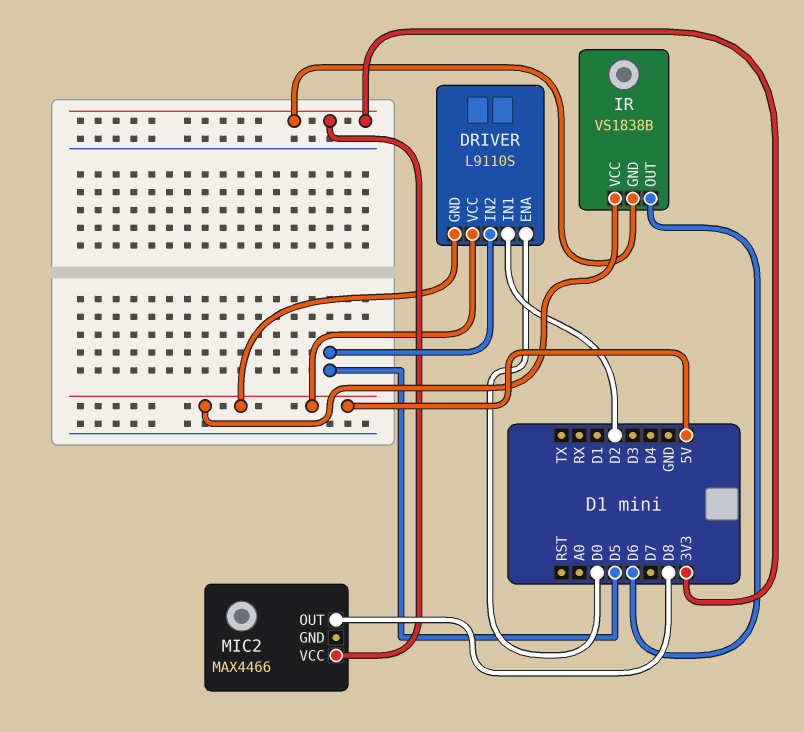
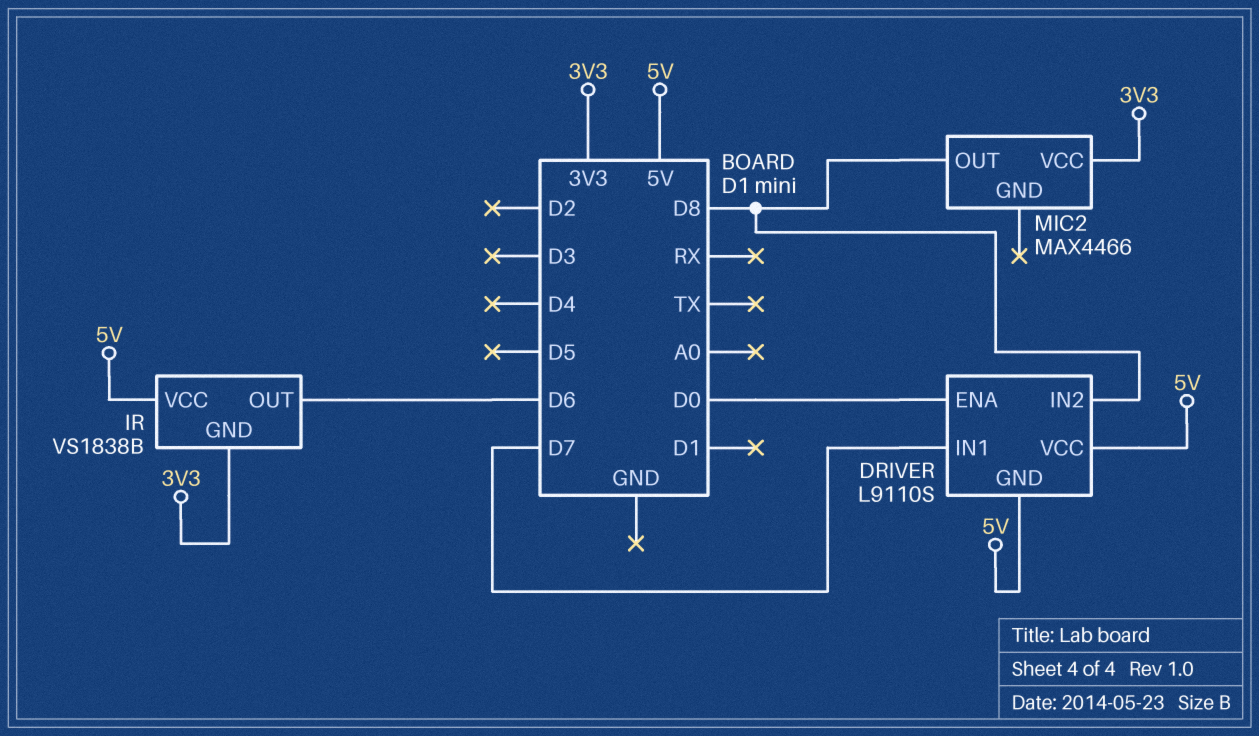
DRIVER pin IN1: D2 -> D7
DRIVER pin IN2: D5 -> D8

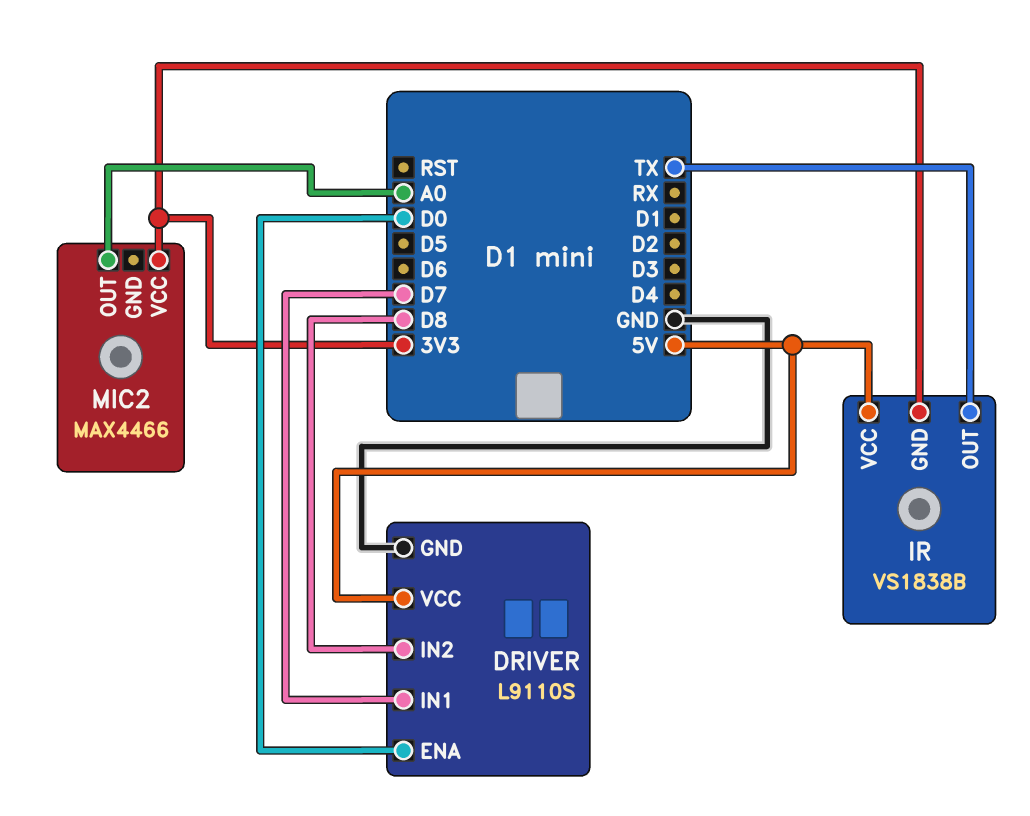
DRIVER pin GND: 5V -> GND
IR pin OUT: D6 -> TX
MIC2 pin OUT: D8 -> A0

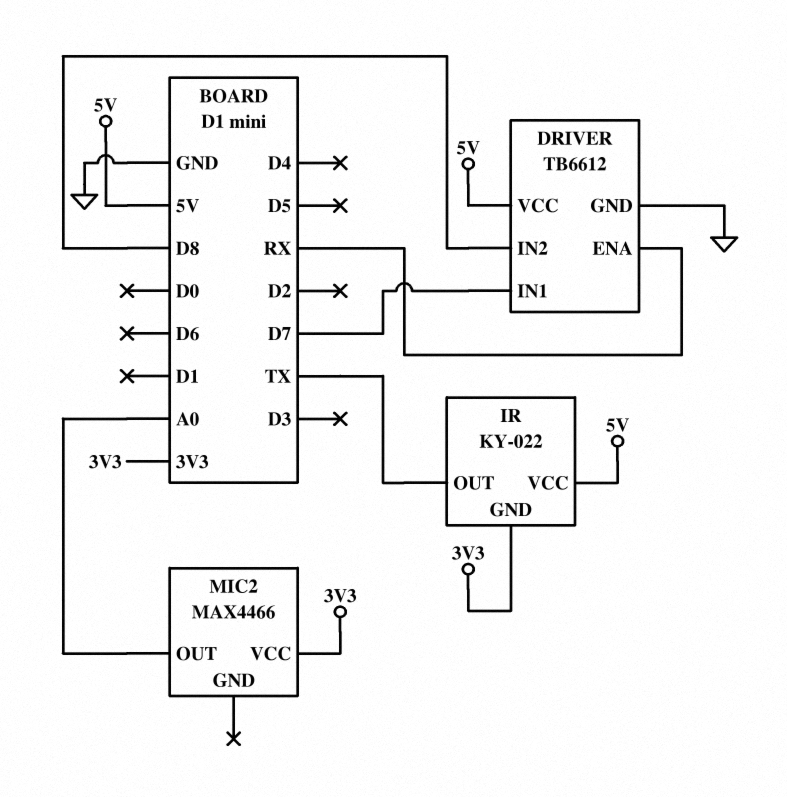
DRIVER: L9110S -> TB6612
DRIVER pin ENA: D0 -> RX
IR: VS1838B -> KY-022

